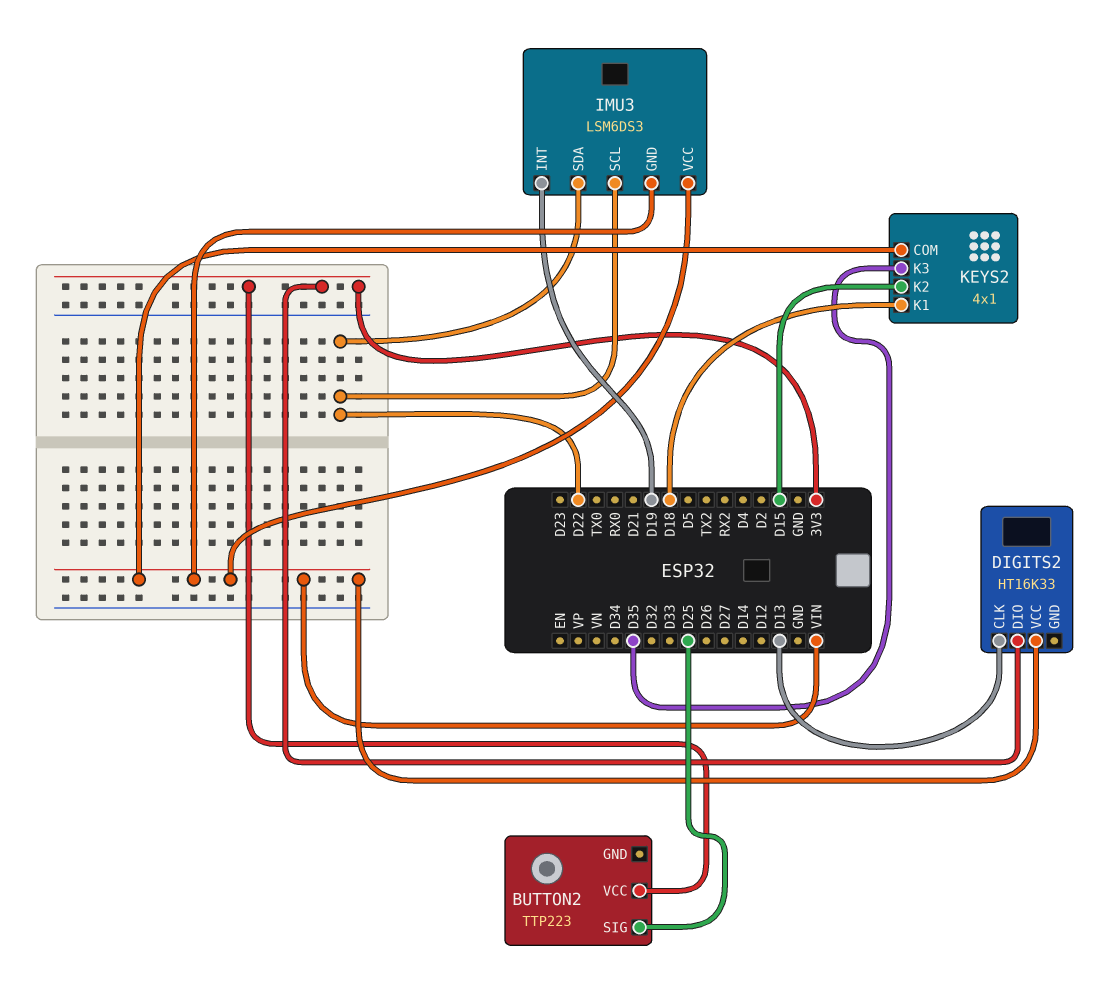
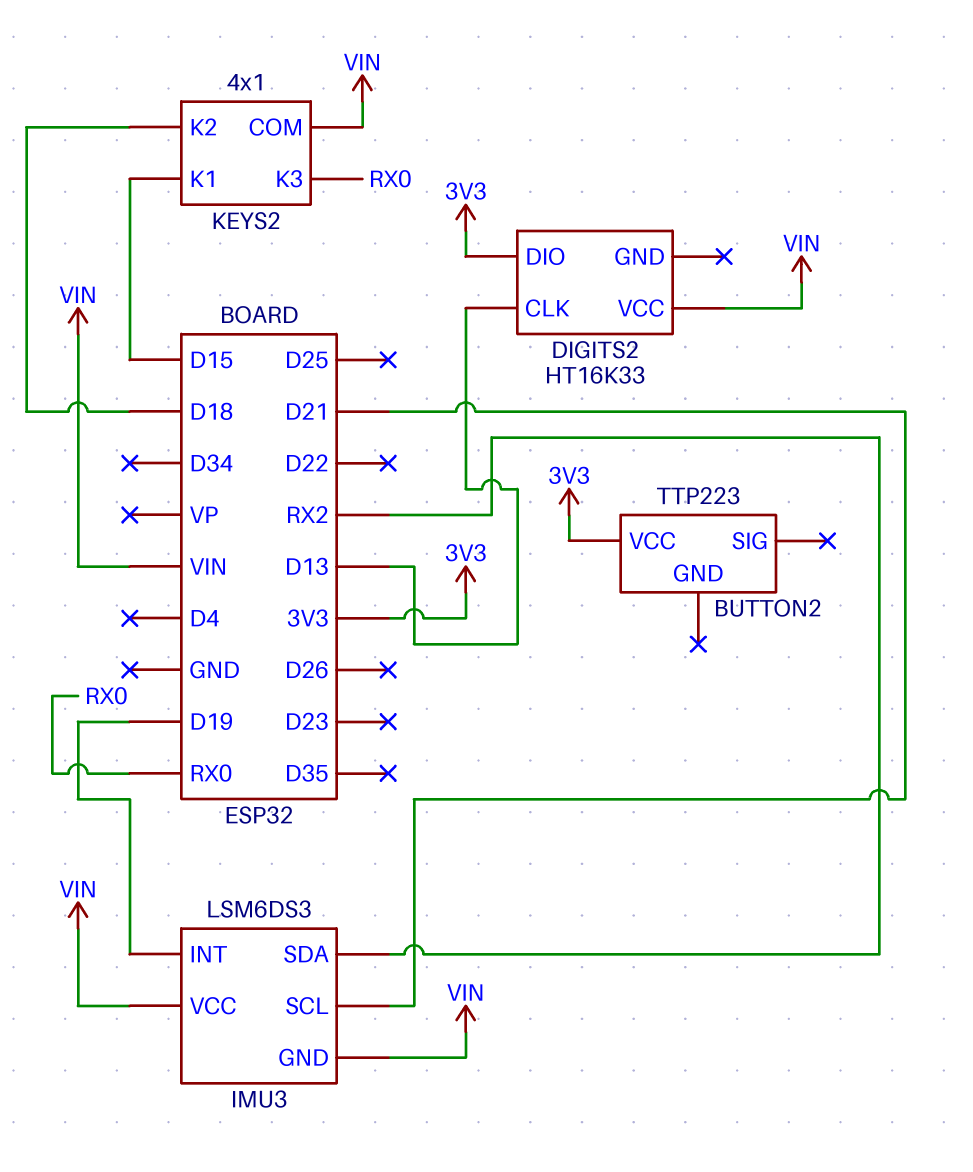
BUTTON2 pin SIG: D25 -> none
IMU3 pin SCL: D22 -> D21
IMU3 pin SDA: D22 -> RX2
KEYS2 pin K1: D18 -> D15
KEYS2 pin K2: D15 -> D18
KEYS2 pin K3: D35 -> RX0

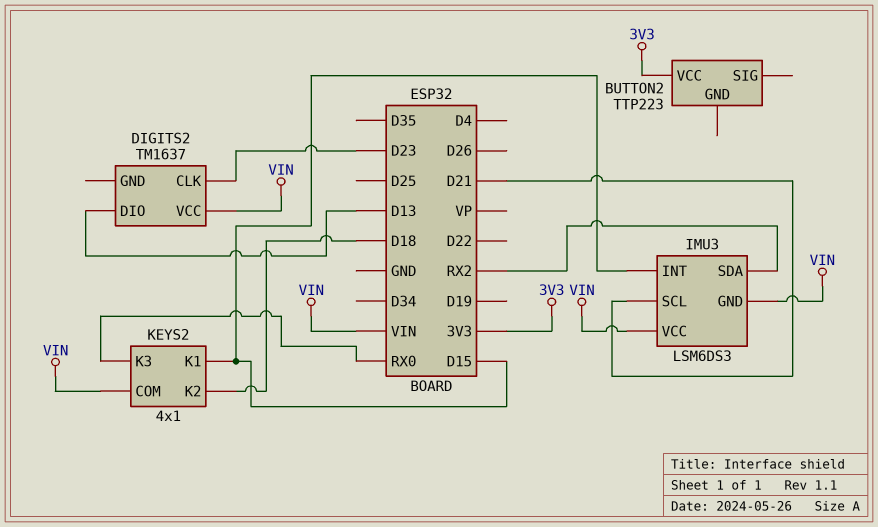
DIGITS2: HT16K33 -> TM1637
DIGITS2 pin CLK: D13 -> D23
DIGITS2 pin DIO: 3V3 -> D13
IMU3 pin INT: D19 -> D15

